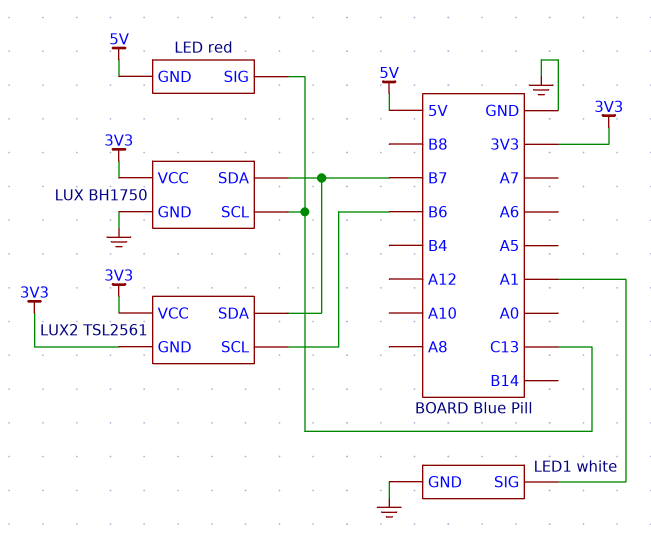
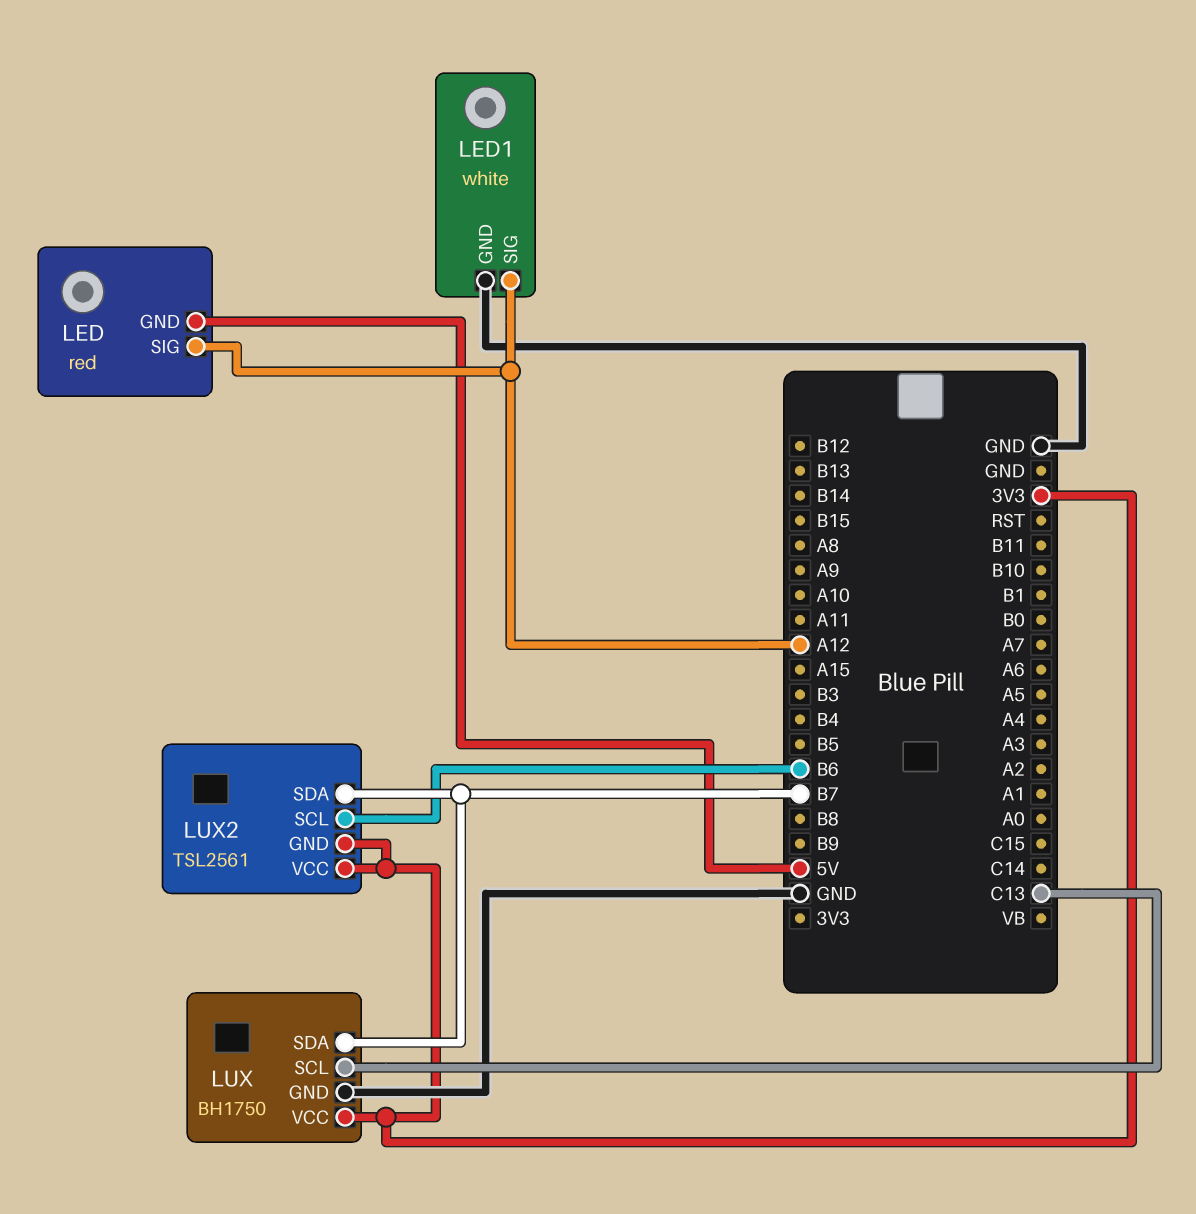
LED pin SIG: C13 -> A12
LED1 pin SIG: A1 -> A12

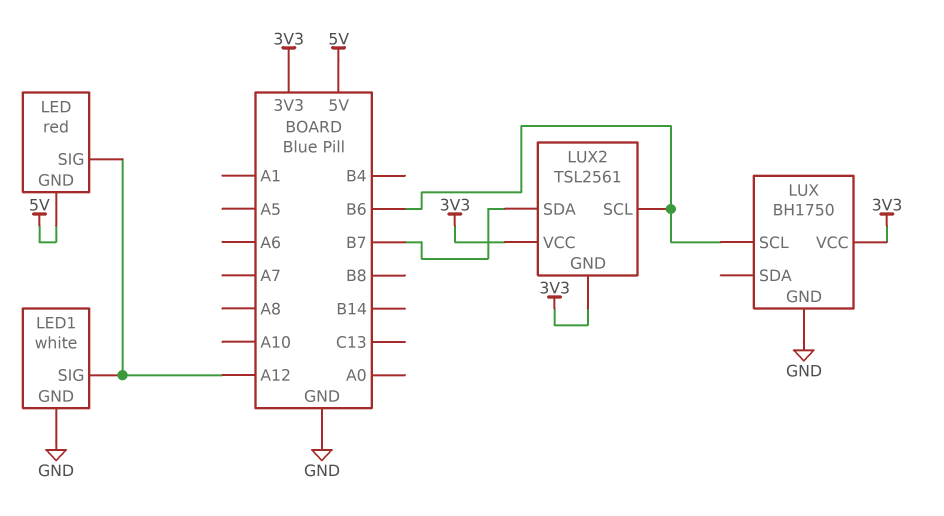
LUX pin SCL: C13 -> B6
LUX pin SDA: B7 -> none

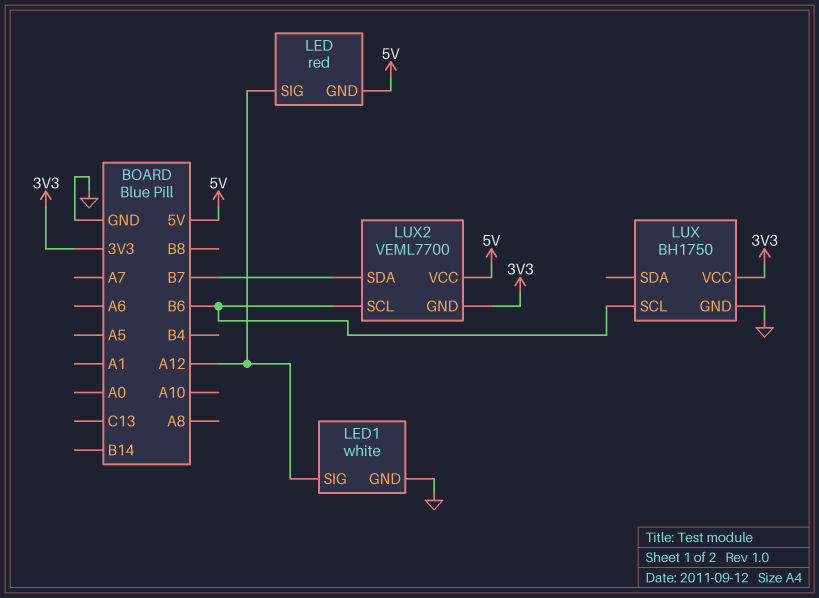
LUX2: TSL2561 -> VEML7700
LUX2 pin VCC: 3V3 -> 5V

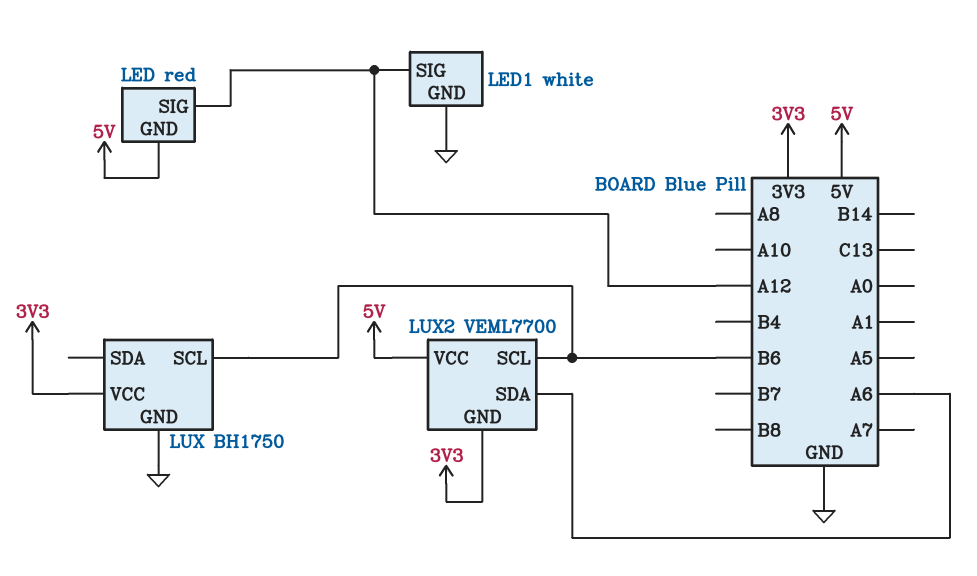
LUX2 pin SDA: B7 -> A6

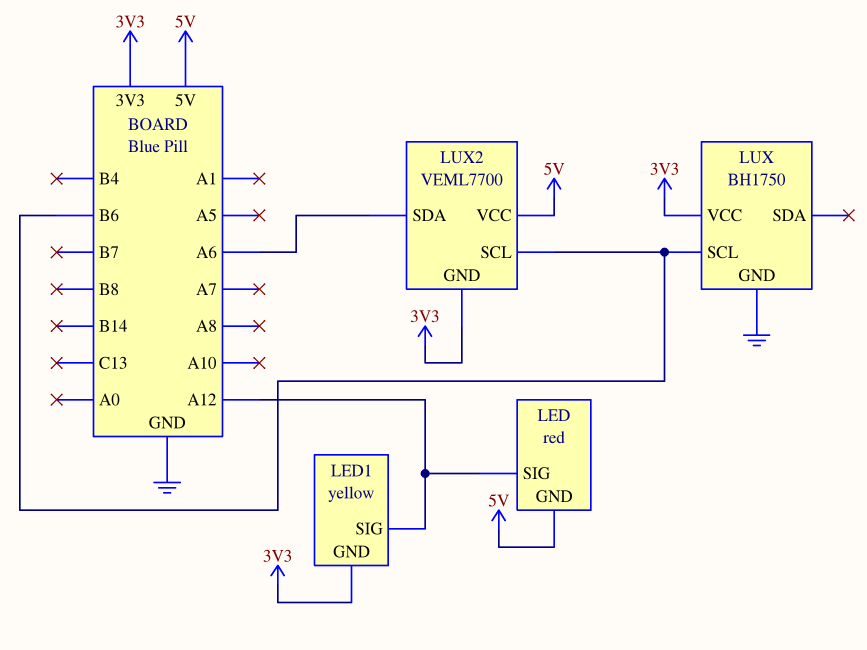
LED1: white -> yellow
LED1 pin GND: GND -> 3V3

